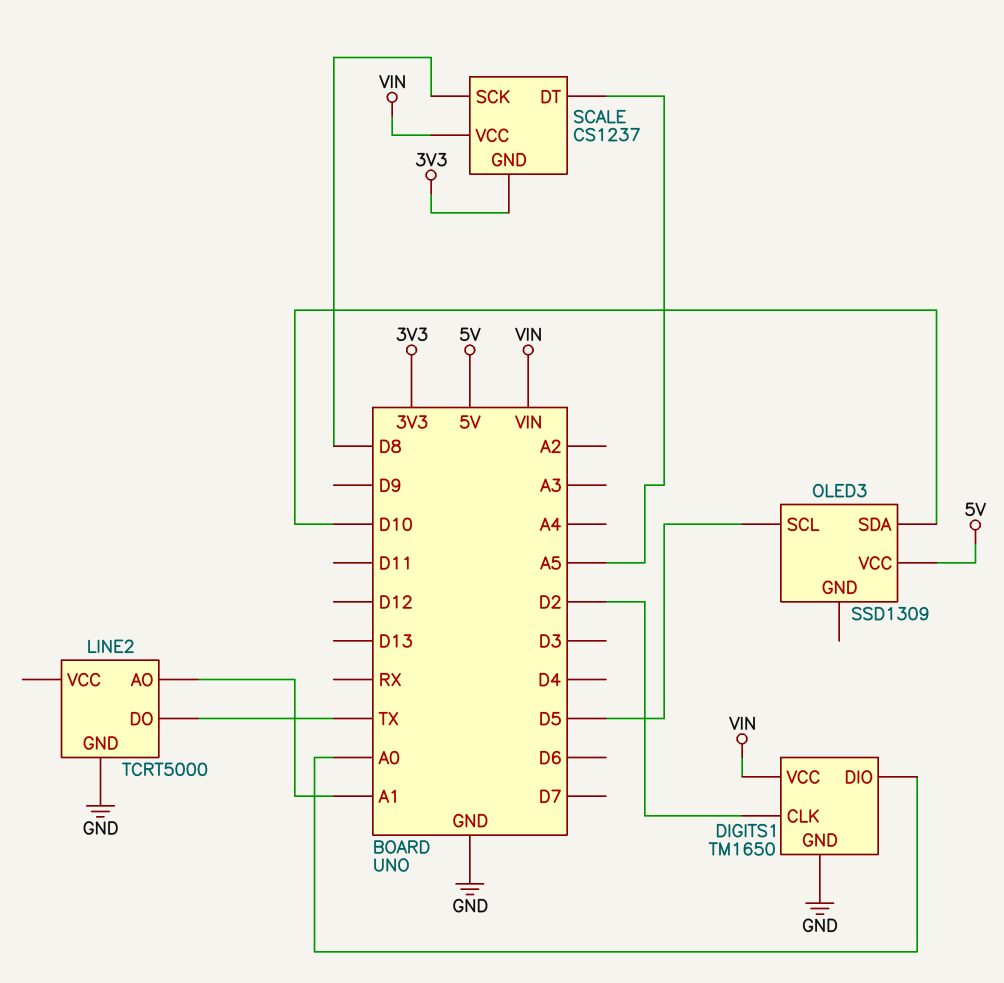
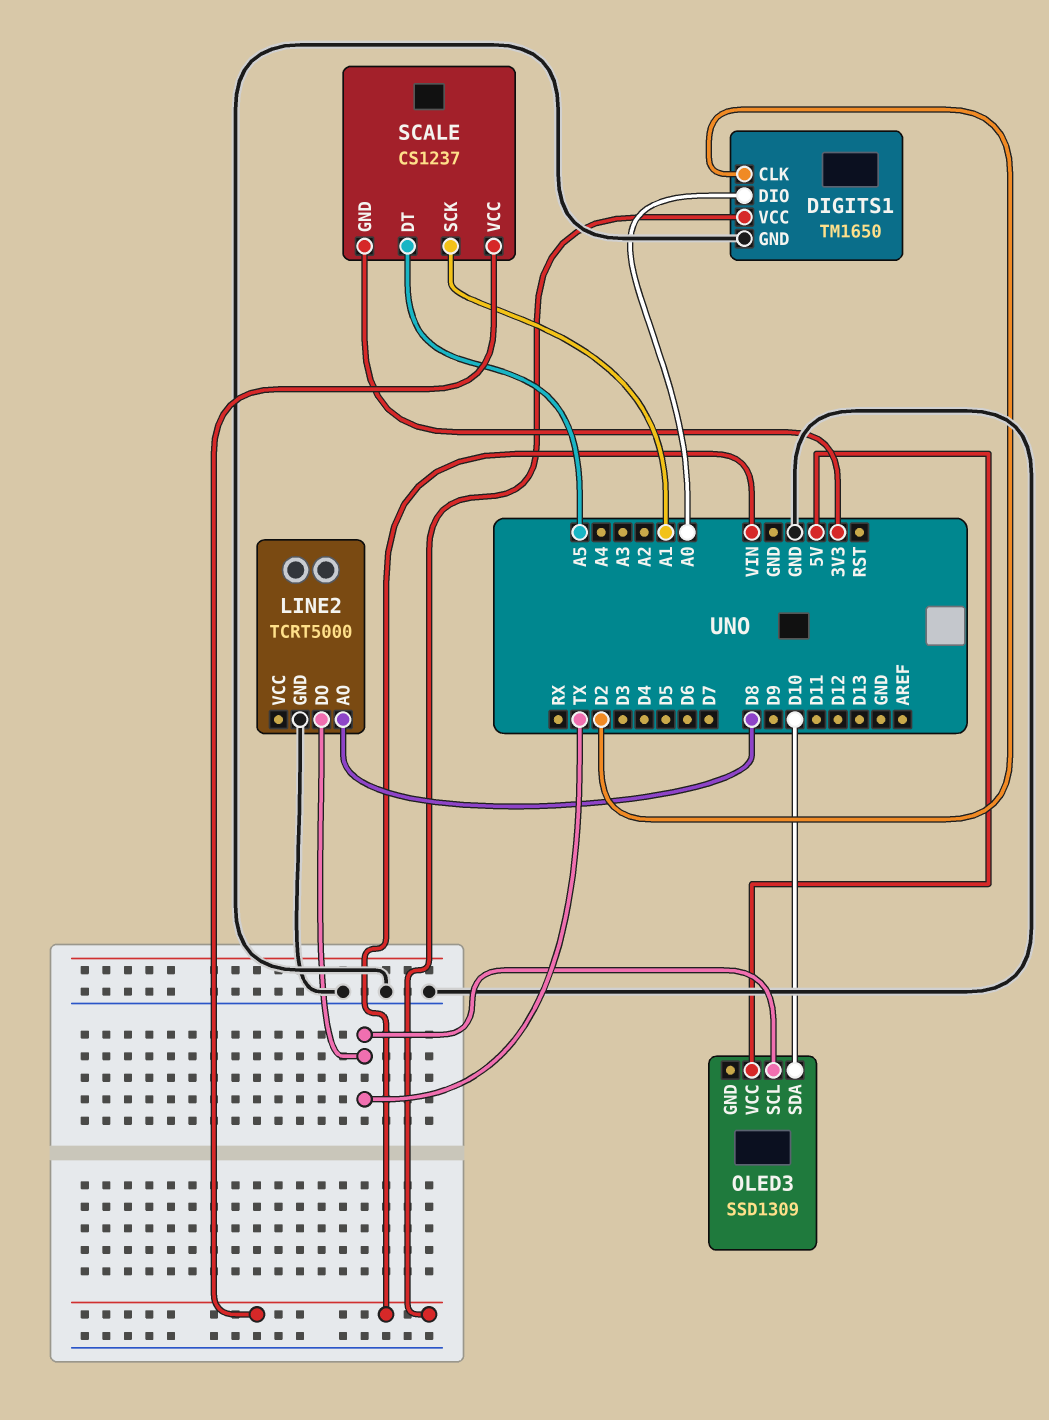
LINE2 pin AO: A1 -> D8
OLED3 pin SCL: D5 -> TX
SCALE pin SCK: D8 -> A1

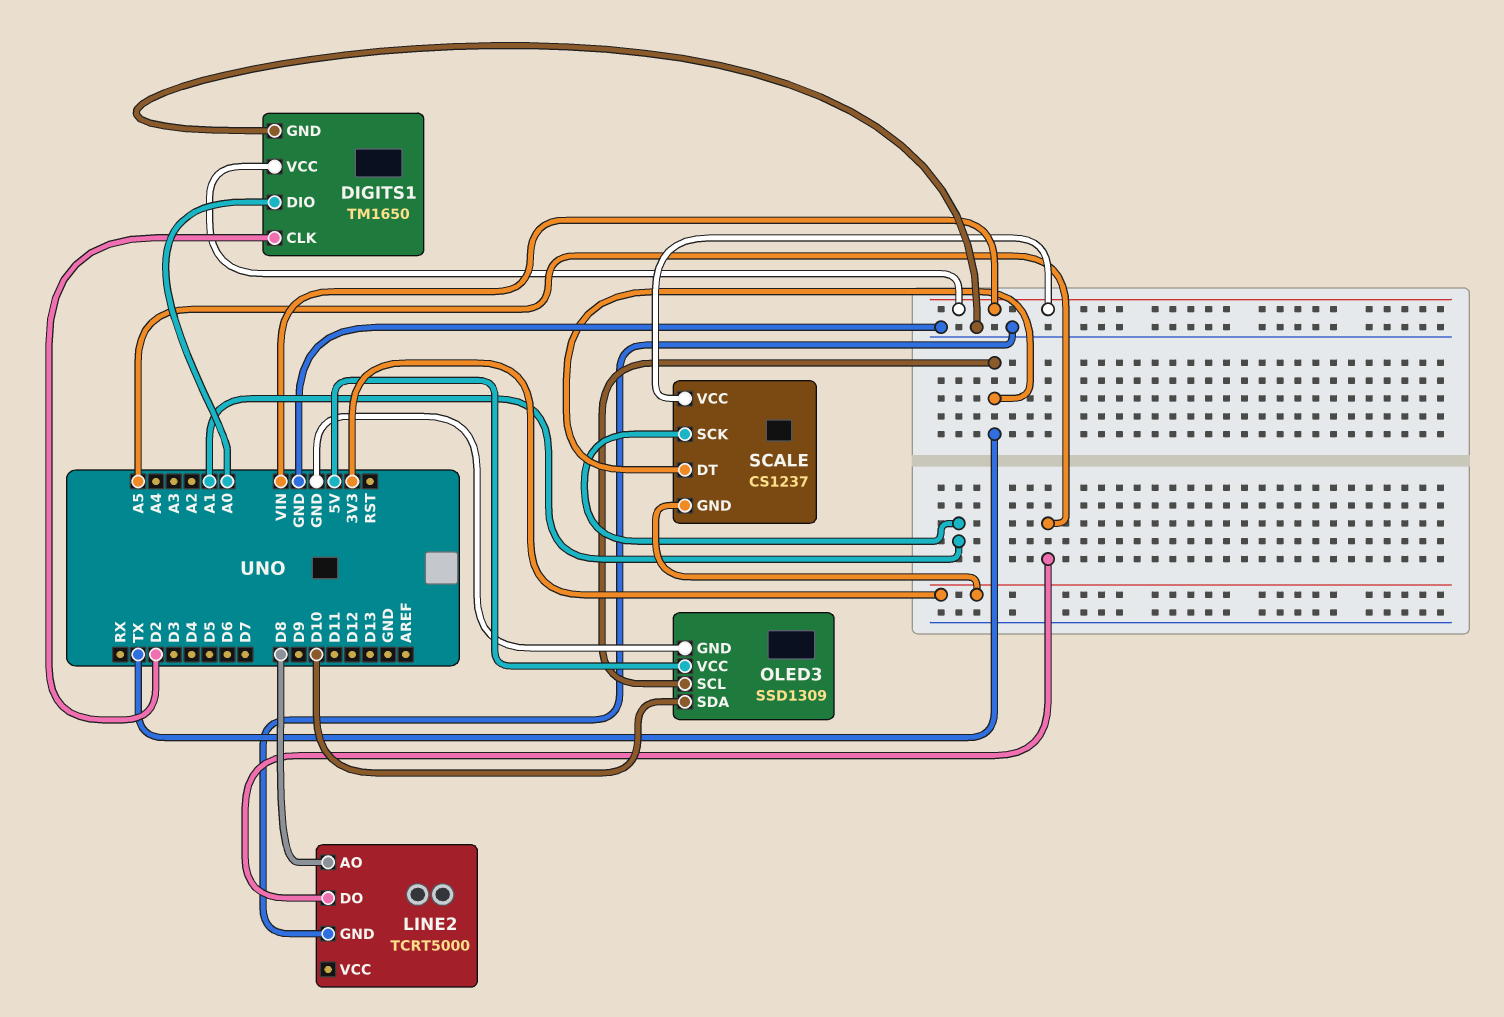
LINE2 pin DO: TX -> A5
OLED3 pin GND: none -> GND
SCALE pin DT: A5 -> TX

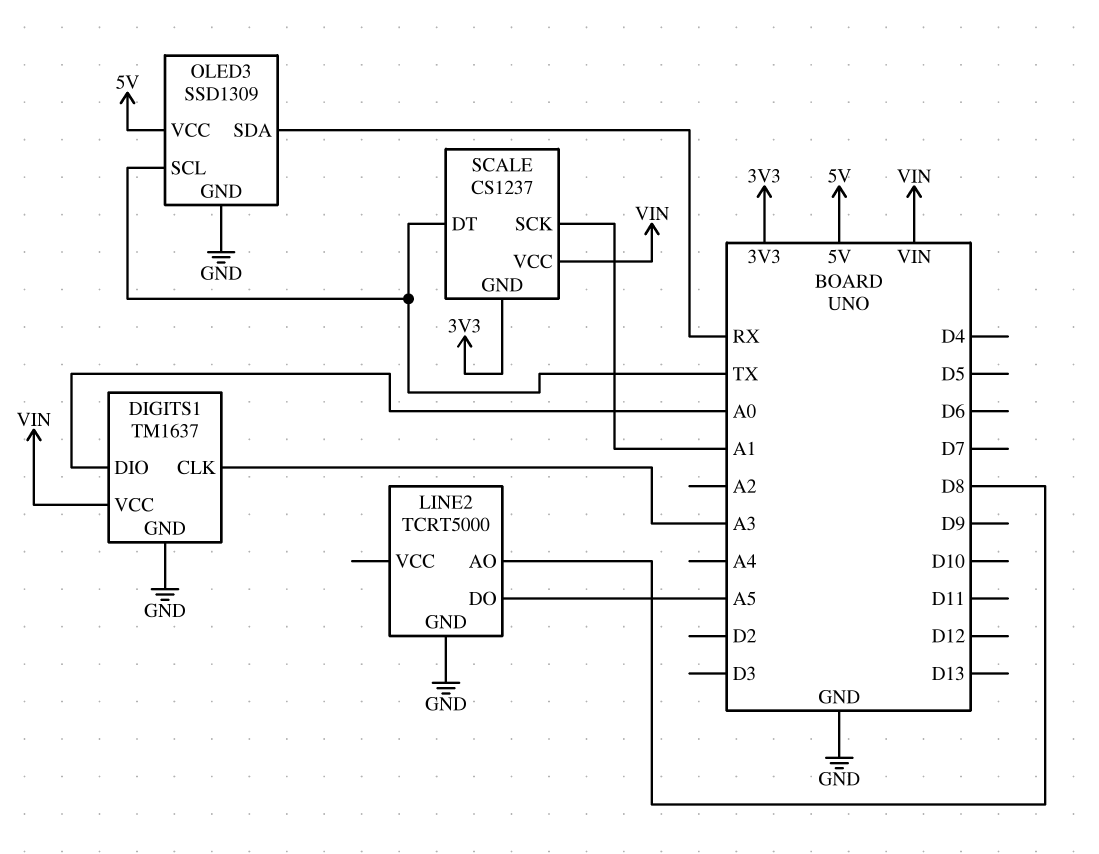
DIGITS1: TM1650 -> TM1637
DIGITS1 pin CLK: D2 -> A3
OLED3 pin SDA: D10 -> RX

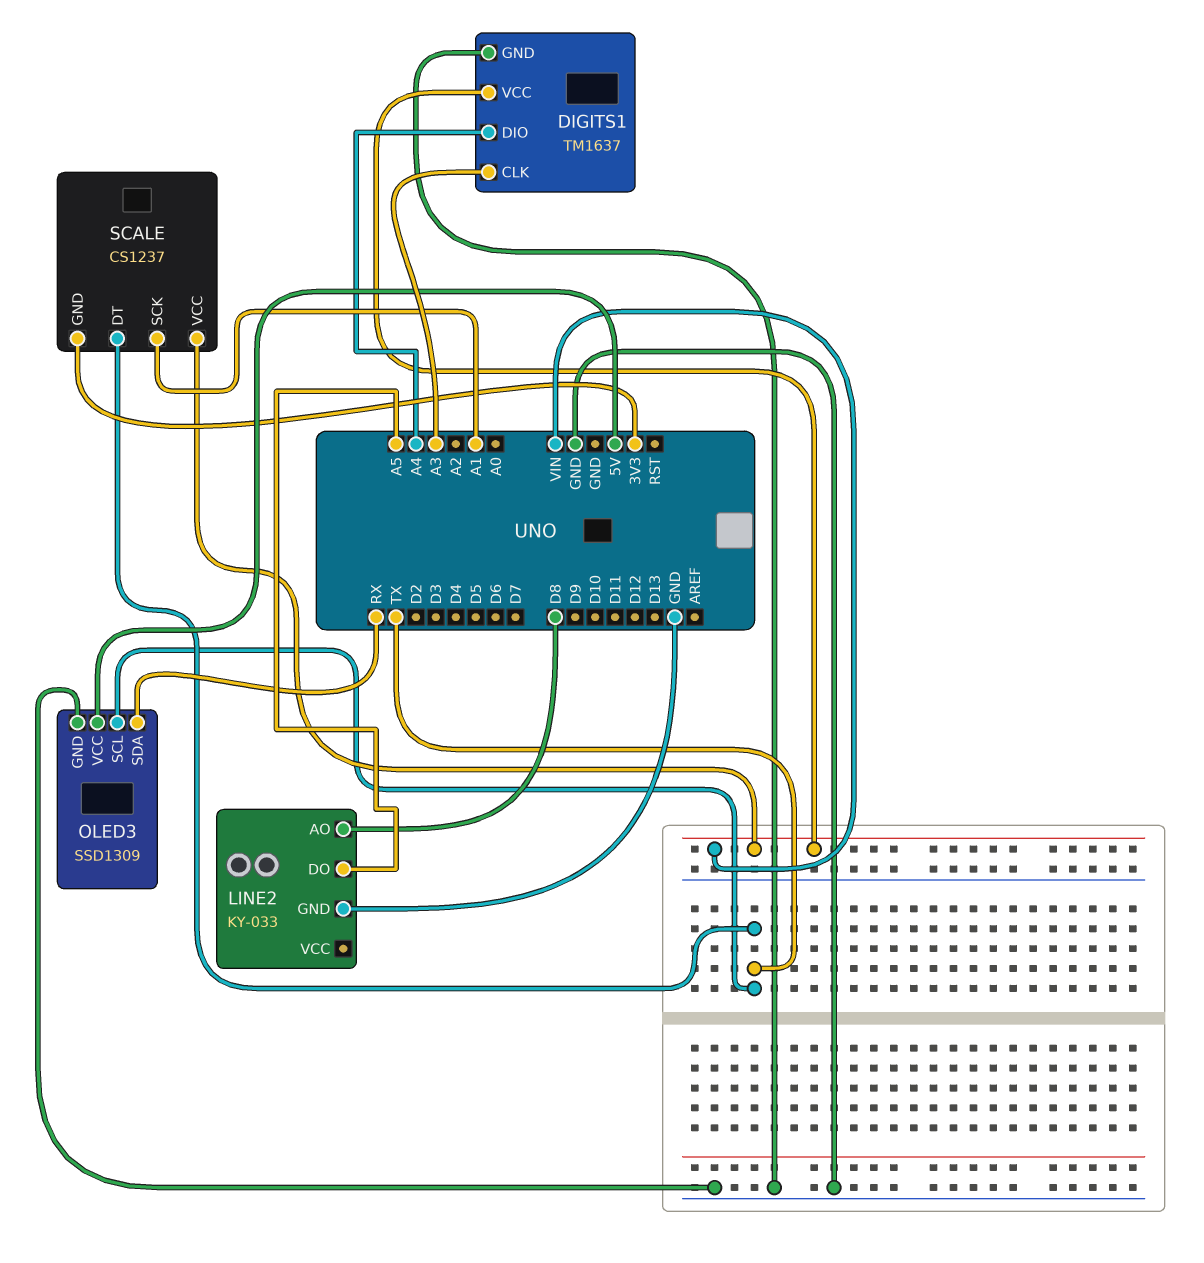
DIGITS1 pin DIO: A0 -> A4
LINE2: TCRT5000 -> KY-033

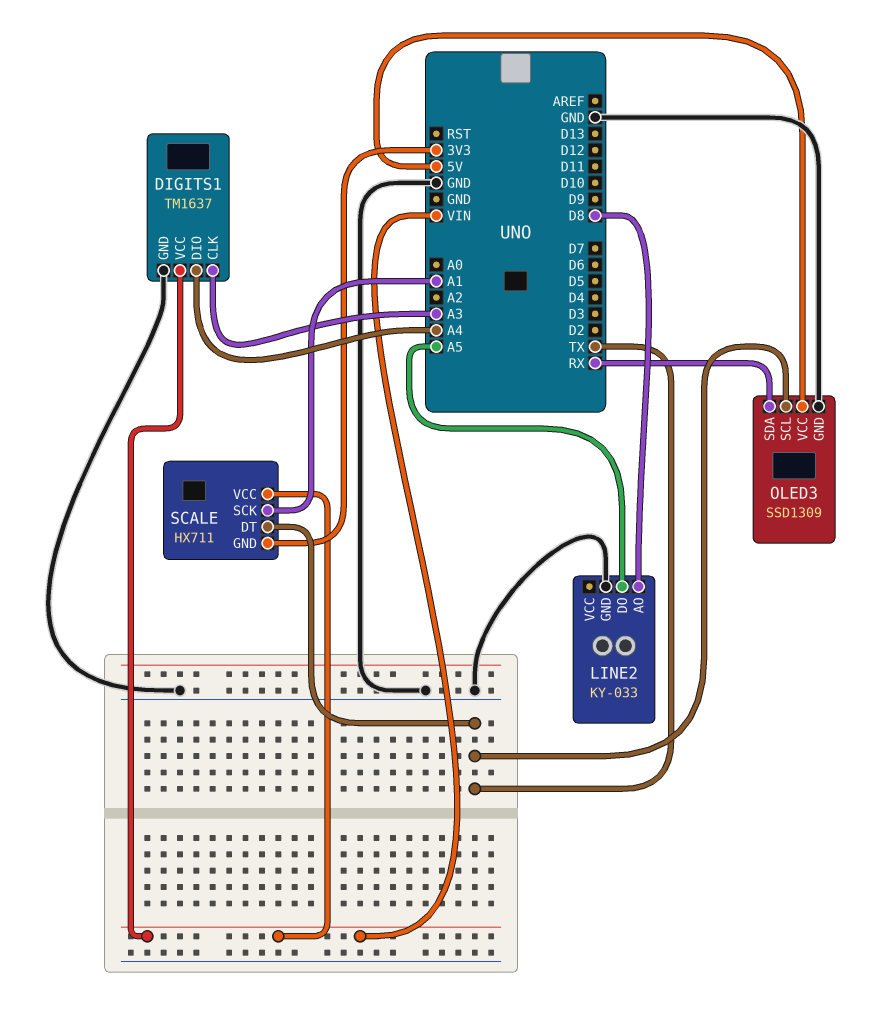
SCALE: CS1237 -> HX711

